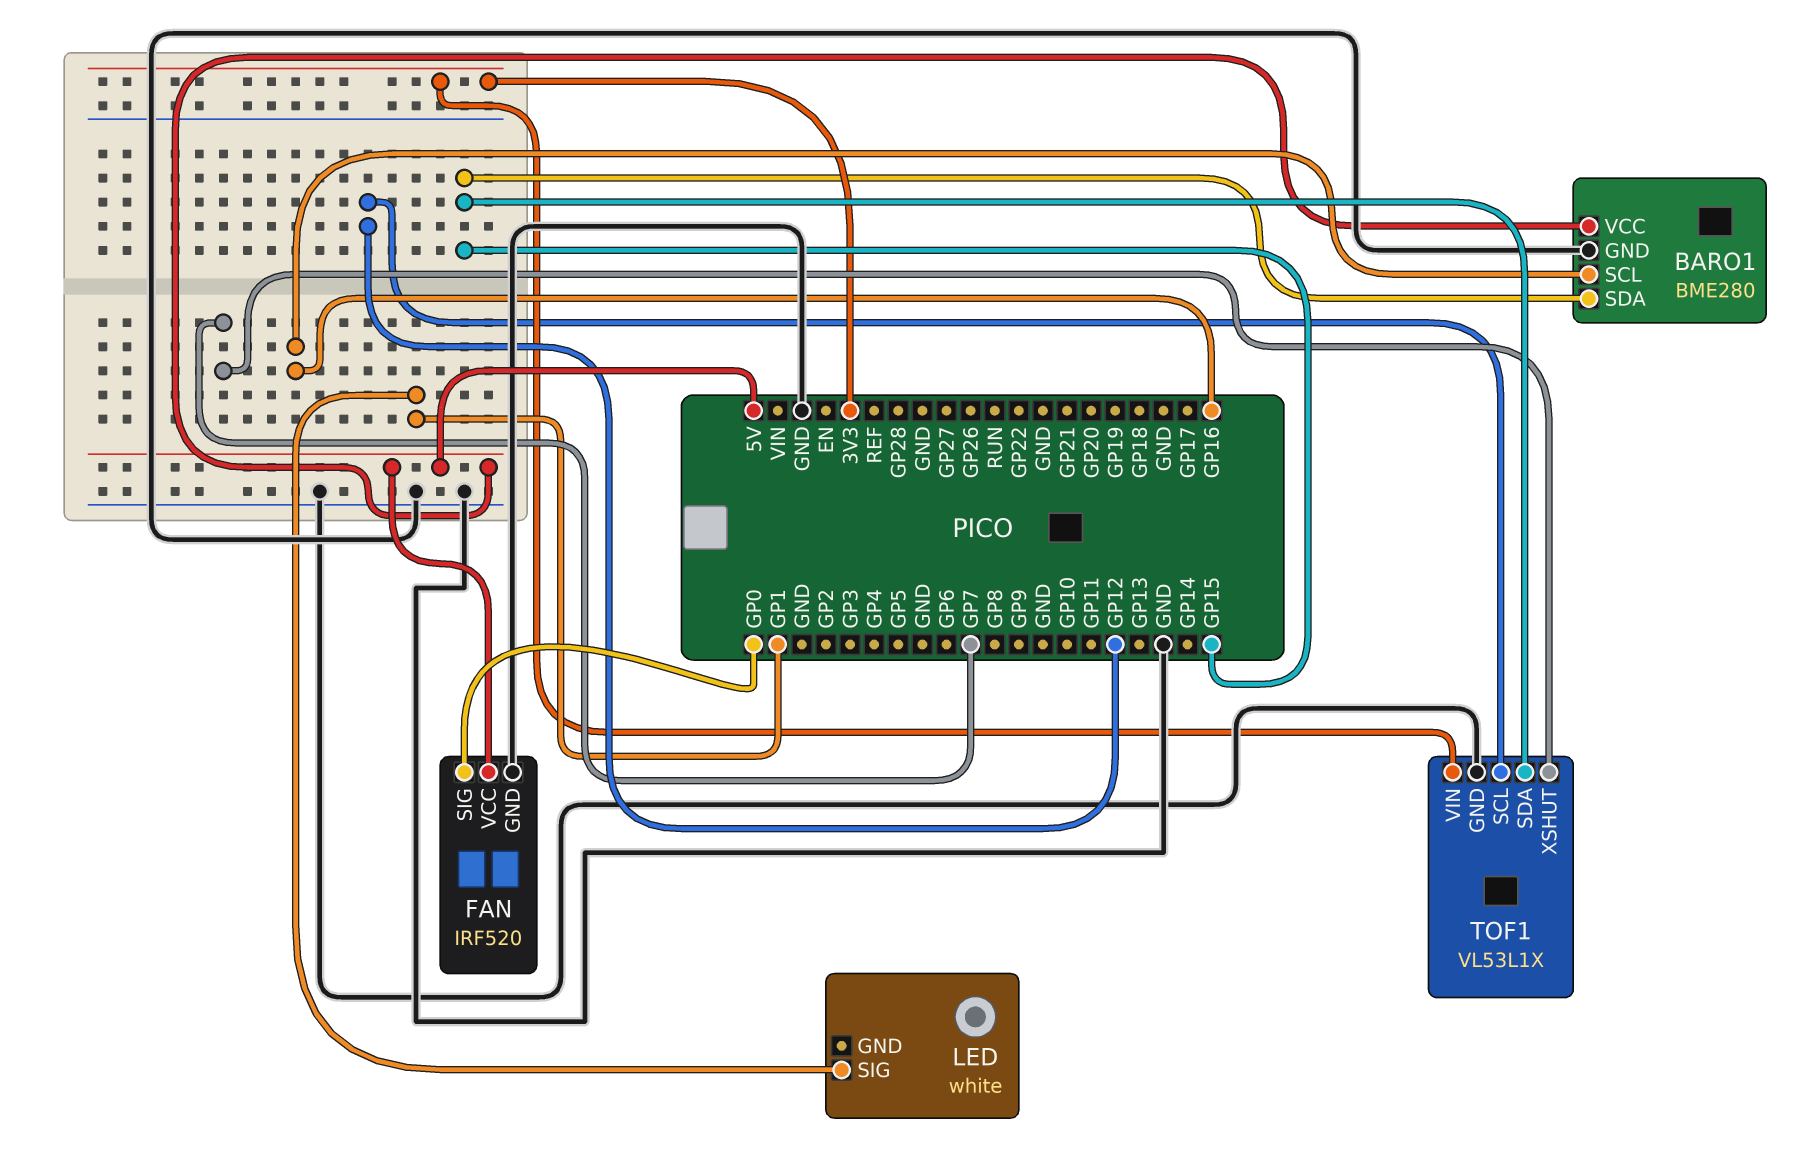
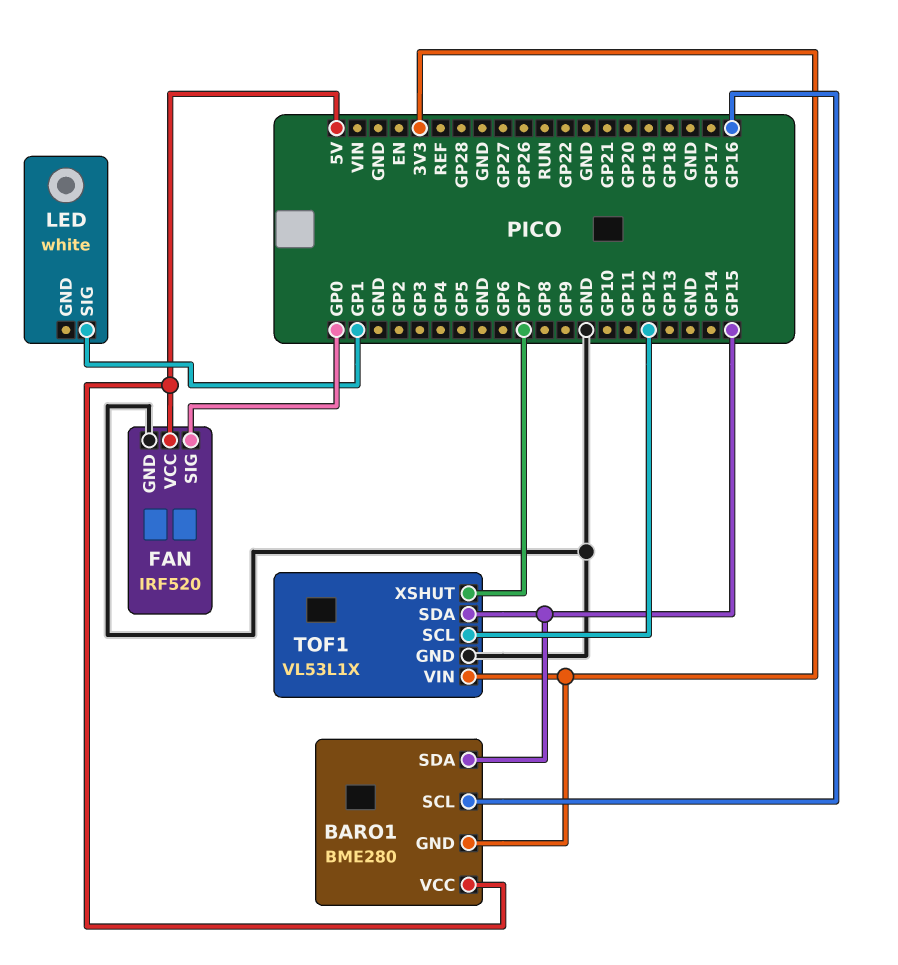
BARO1 pin GND: GND -> 3V3

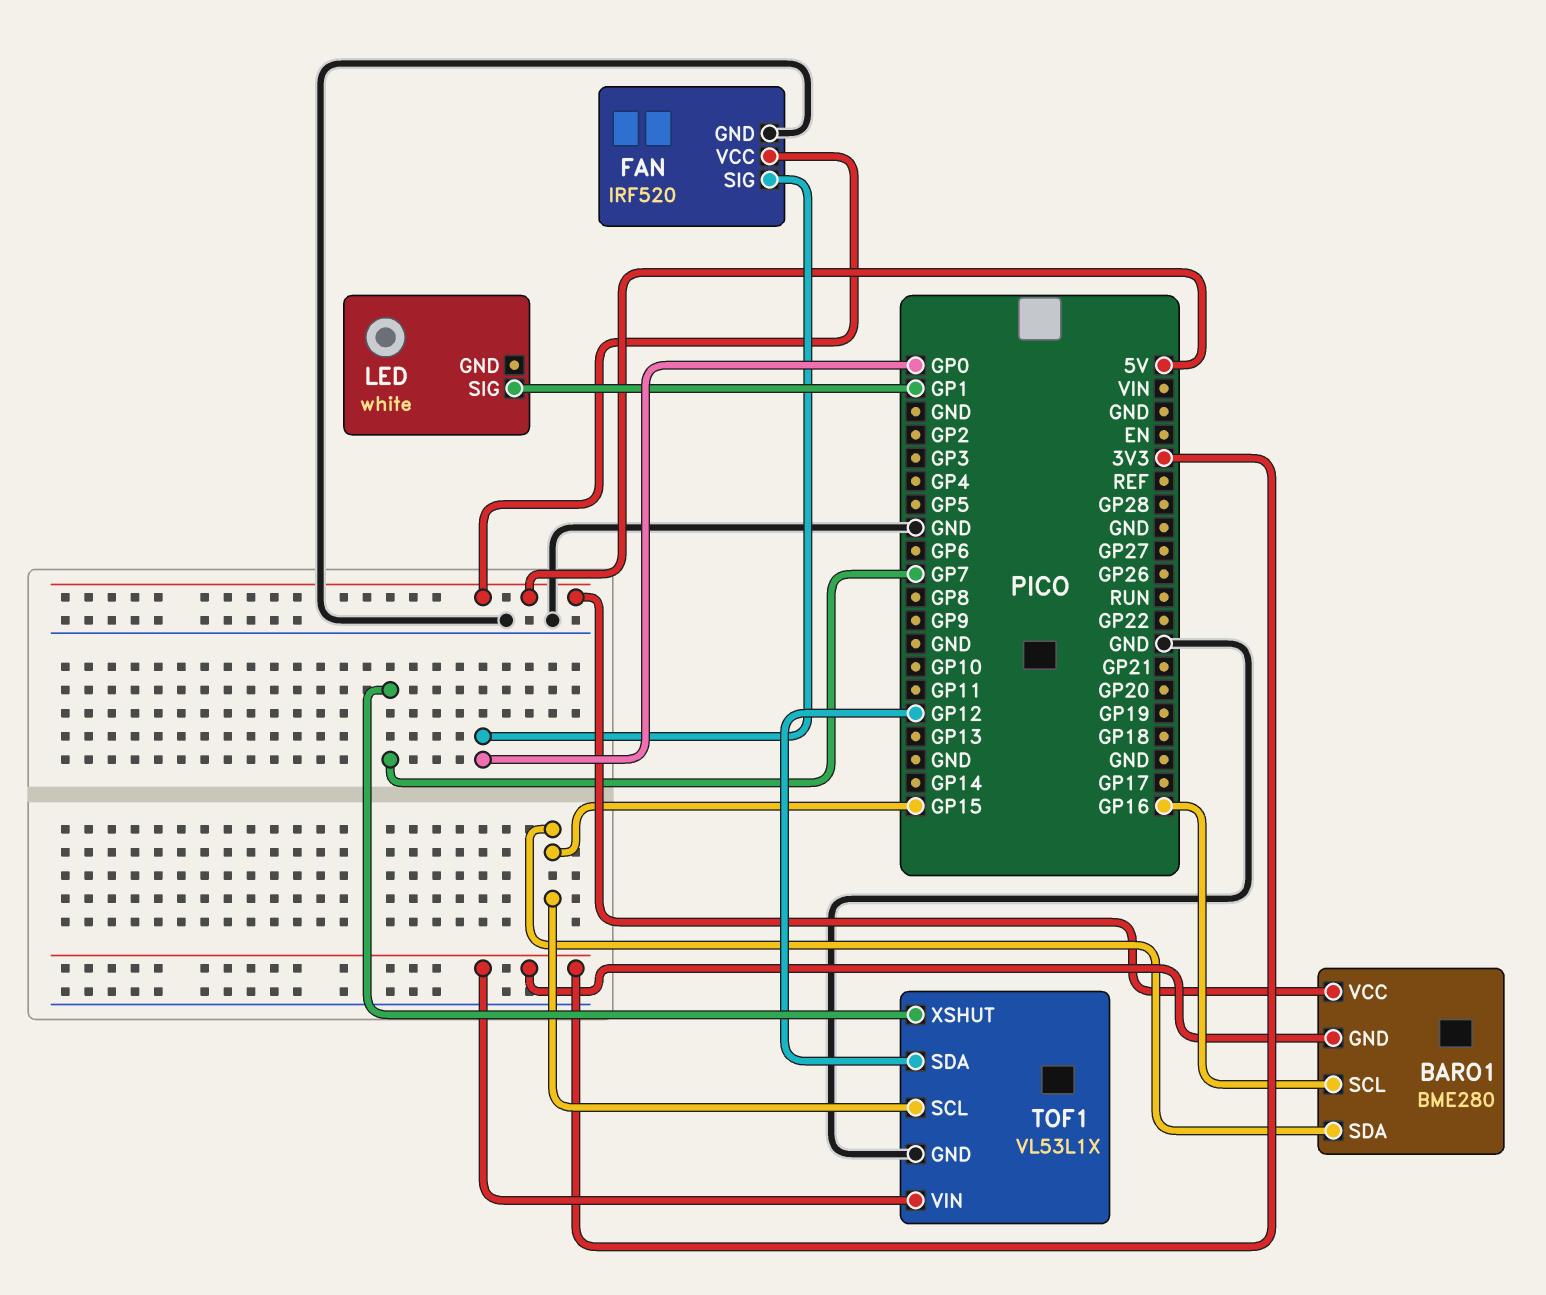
TOF1 pin SCL: GP12 -> GP15
TOF1 pin SDA: GP15 -> GP12

